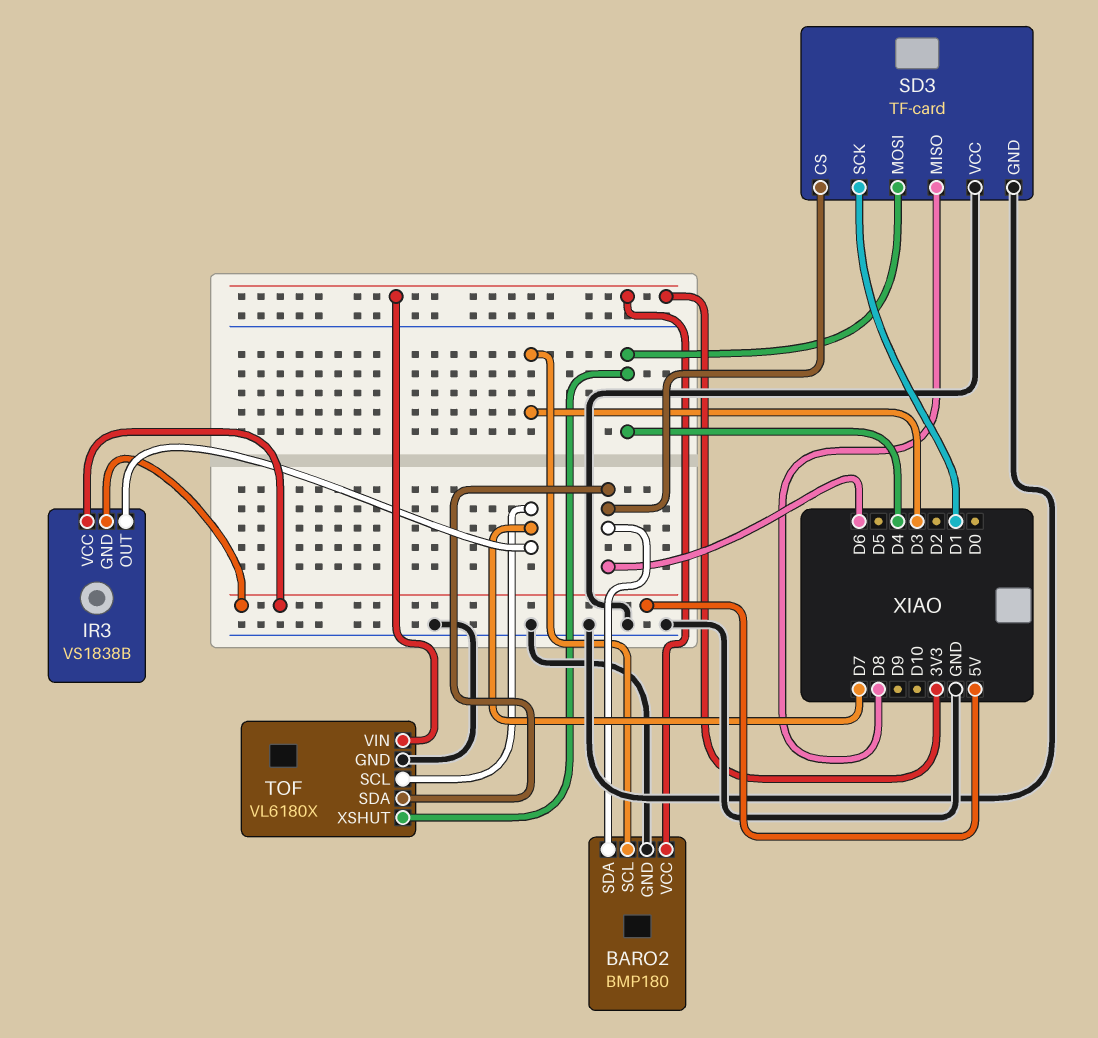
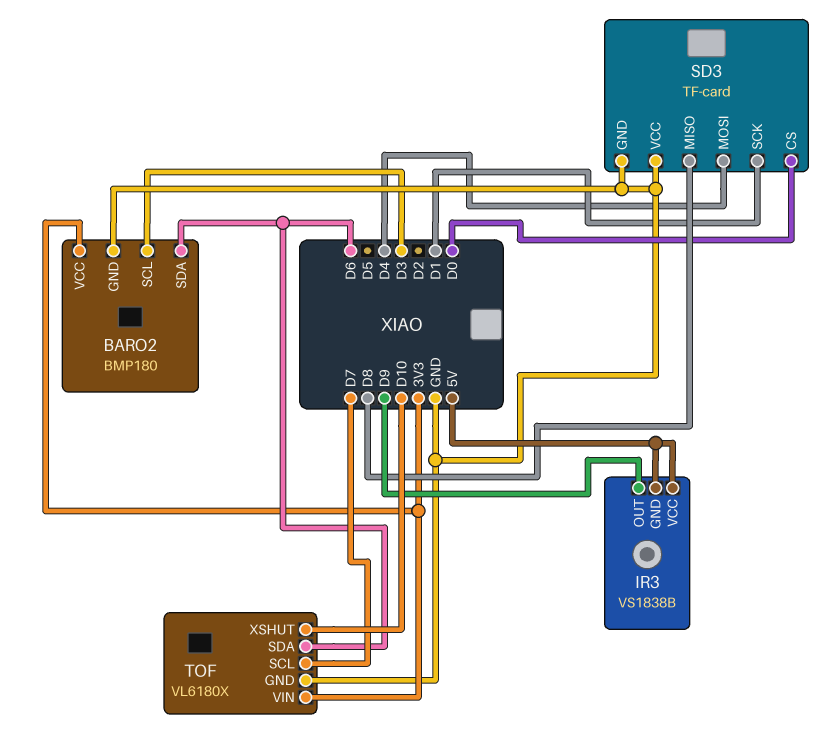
IR3 pin OUT: D7 -> D9
SD3 pin CS: D6 -> D0
TOF pin XSHUT: D4 -> D10

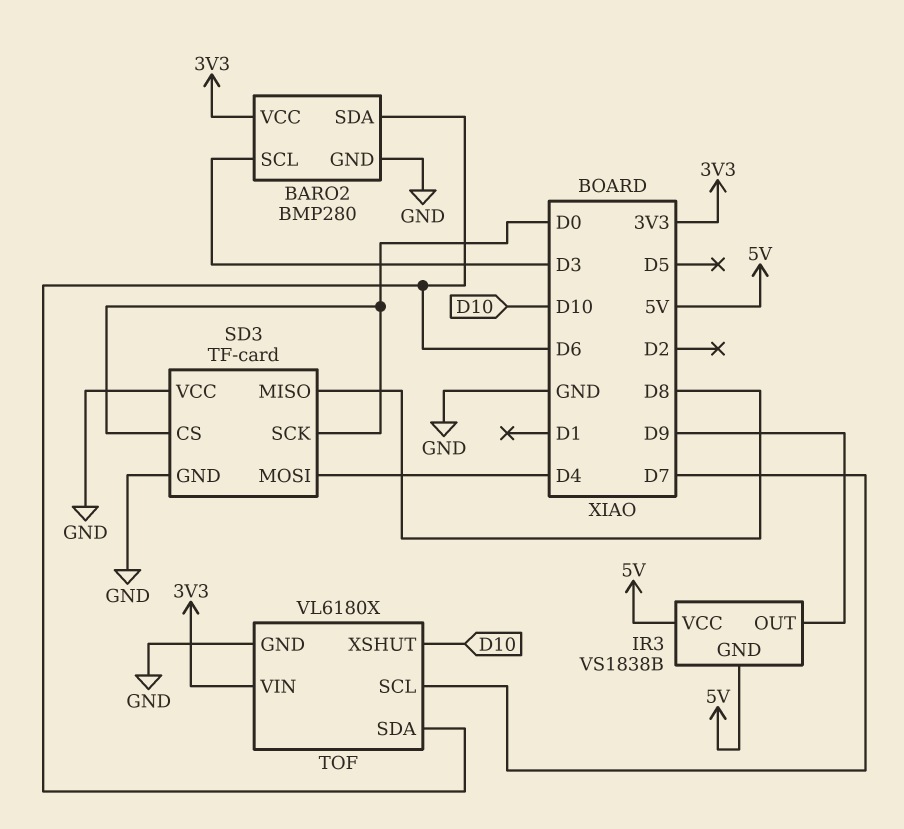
BARO2: BMP180 -> BMP280
SD3 pin SCK: D1 -> D0

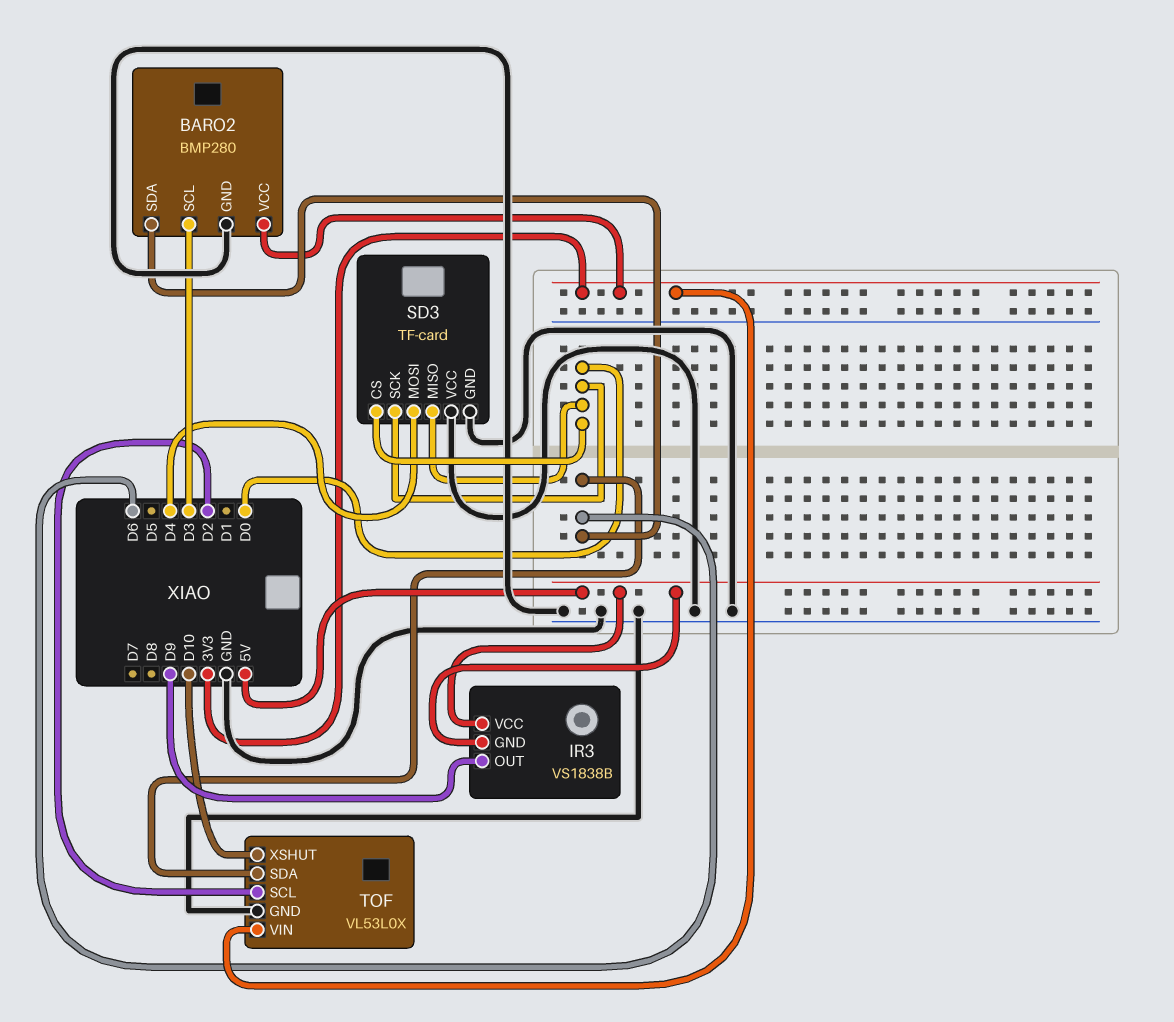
SD3 pin MISO: D8 -> D0
TOF: VL6180X -> VL53L0X
TOF pin SCL: D7 -> D2

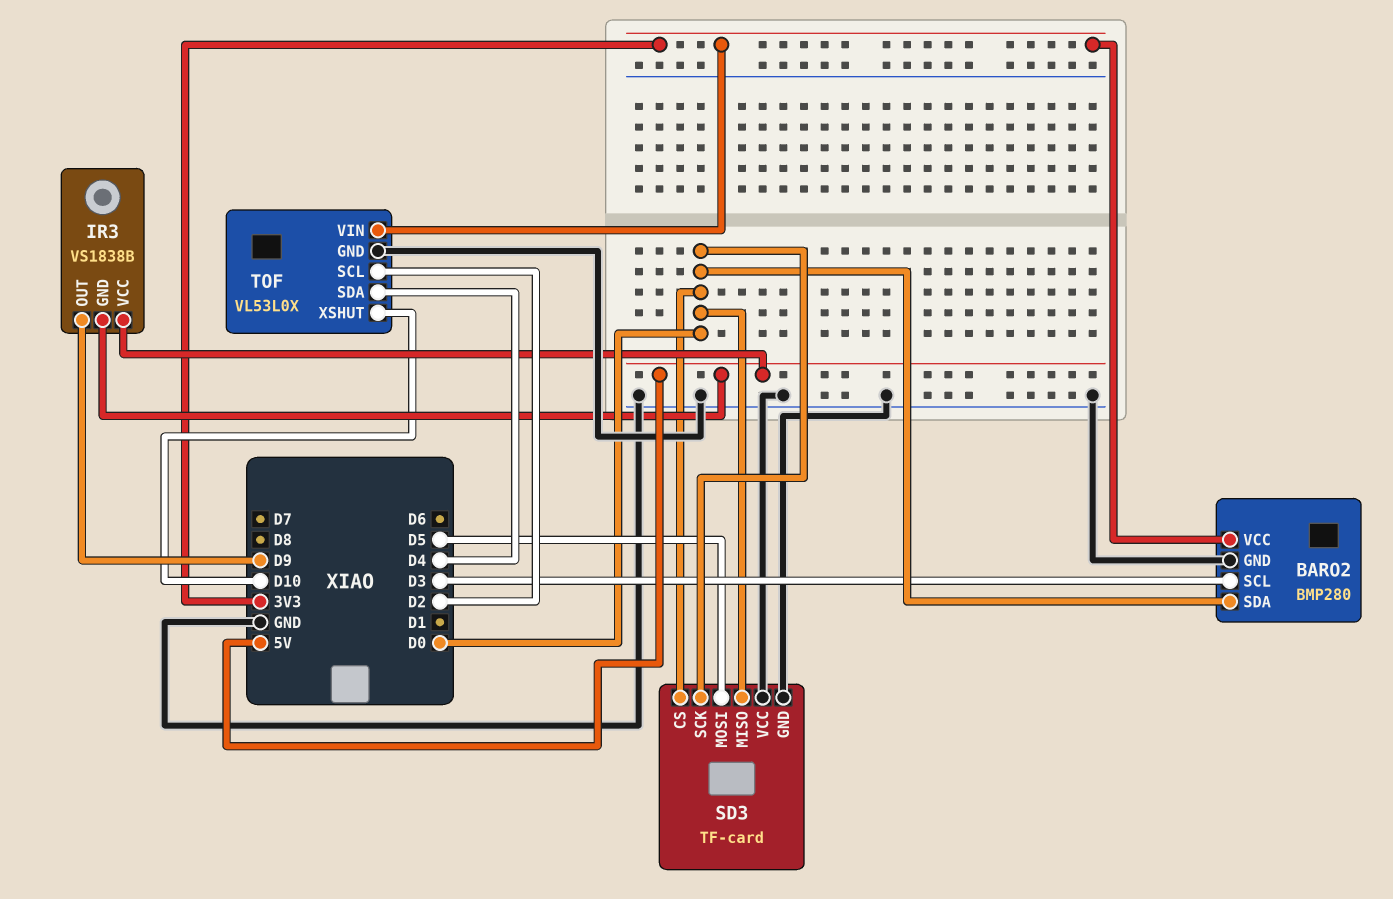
BARO2 pin SDA: D6 -> D0
SD3 pin MOSI: D4 -> D5
TOF pin SDA: D6 -> D4

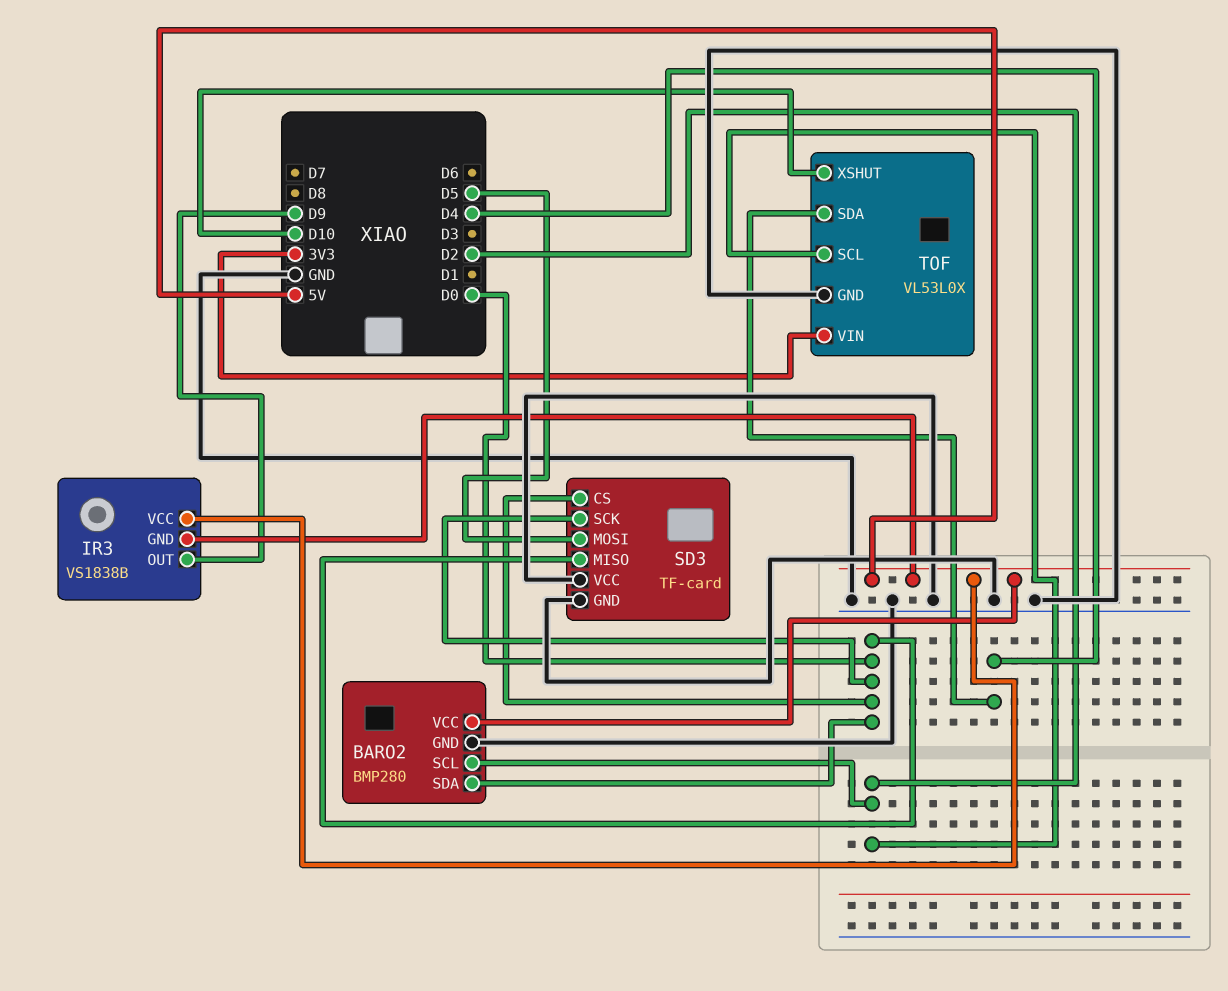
BARO2 pin SCL: D3 -> D2
BARO2 pin VCC: 3V3 -> 5V

